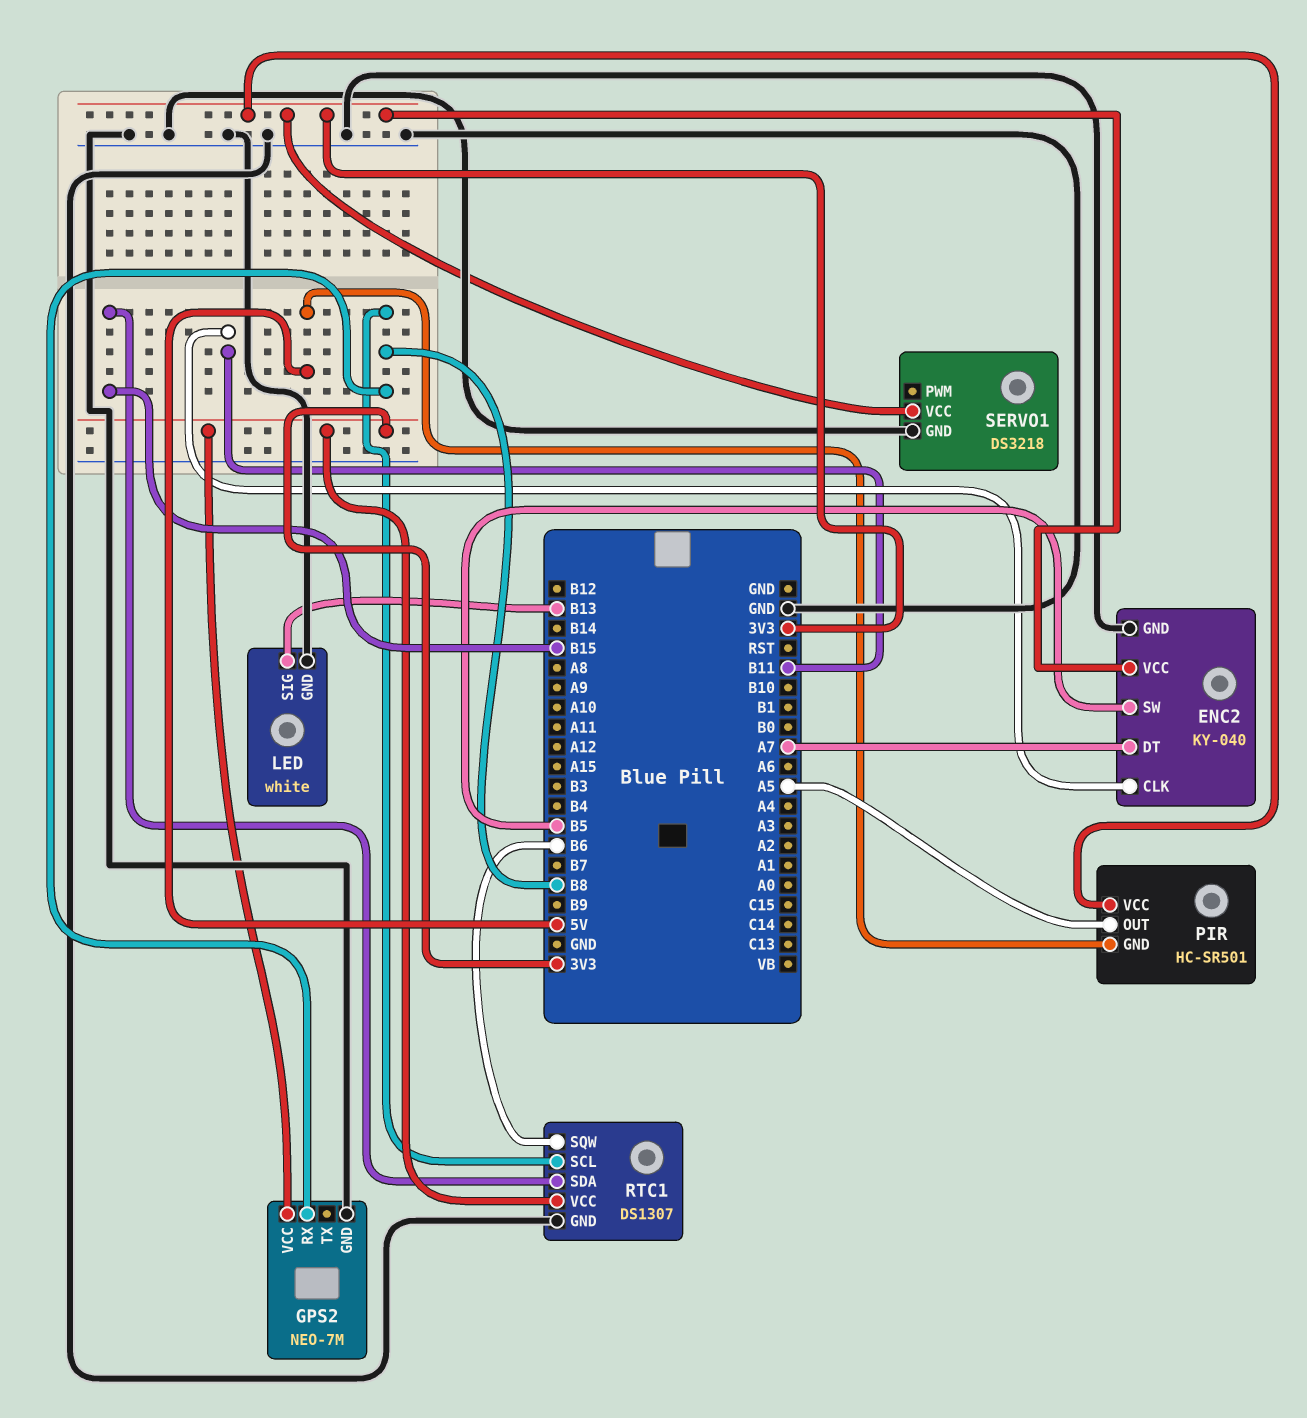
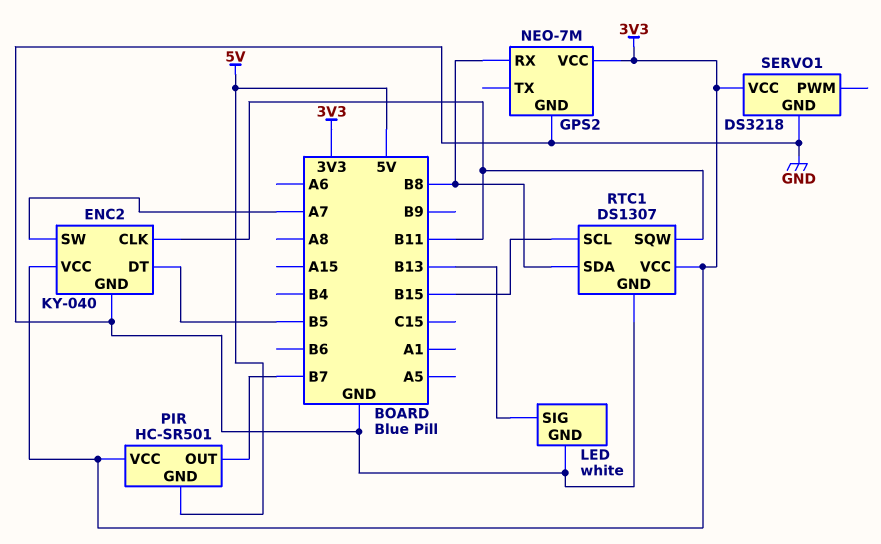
ENC2 pin DT: A7 -> B5
ENC2 pin SW: B5 -> A7
PIR pin OUT: A5 -> B7
RTC1 pin SCL: B8 -> B15
RTC1 pin SDA: B15 -> B8
RTC1 pin SQW: B6 -> B11

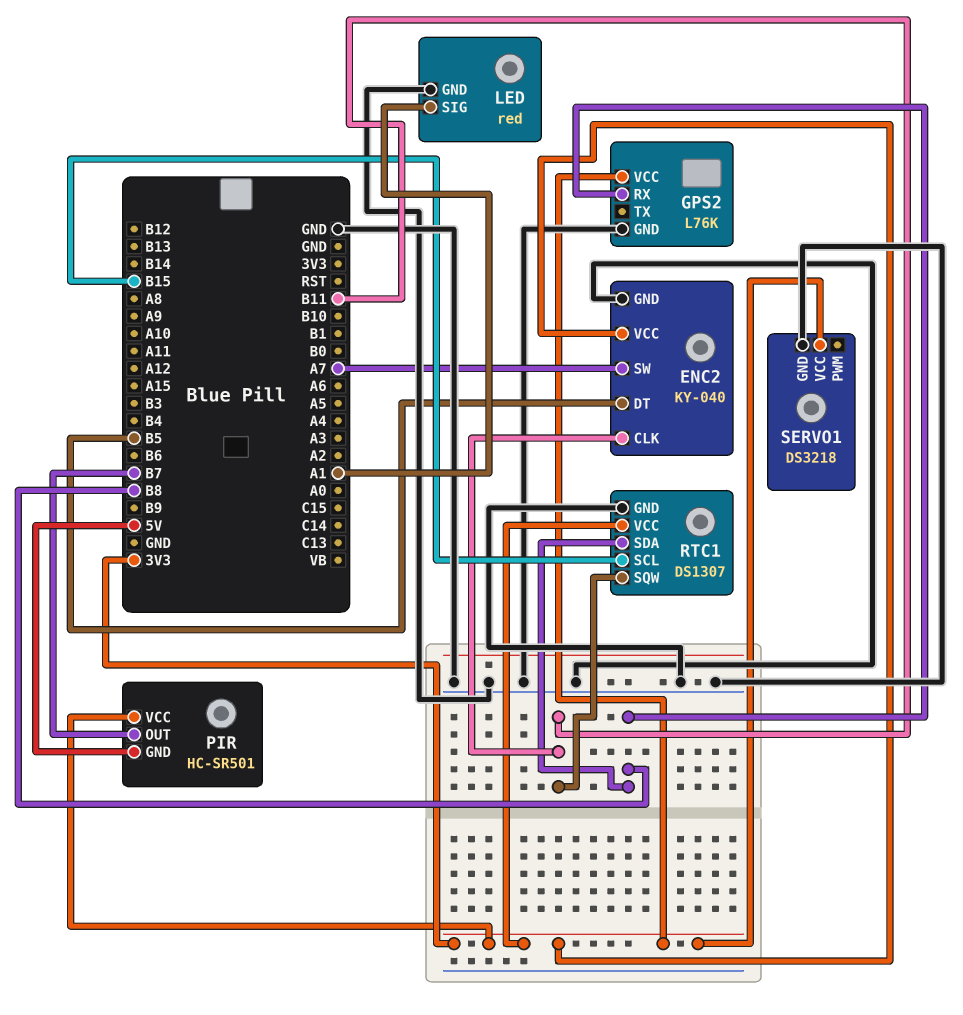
GPS2: NEO-7M -> L76K
LED: white -> red
LED pin SIG: B13 -> A1

